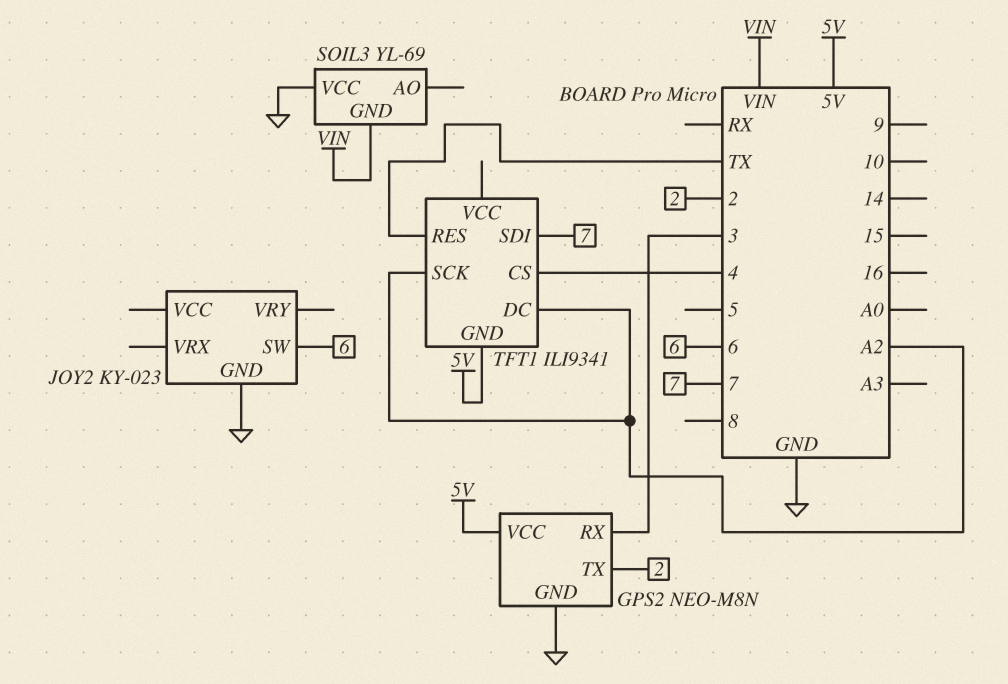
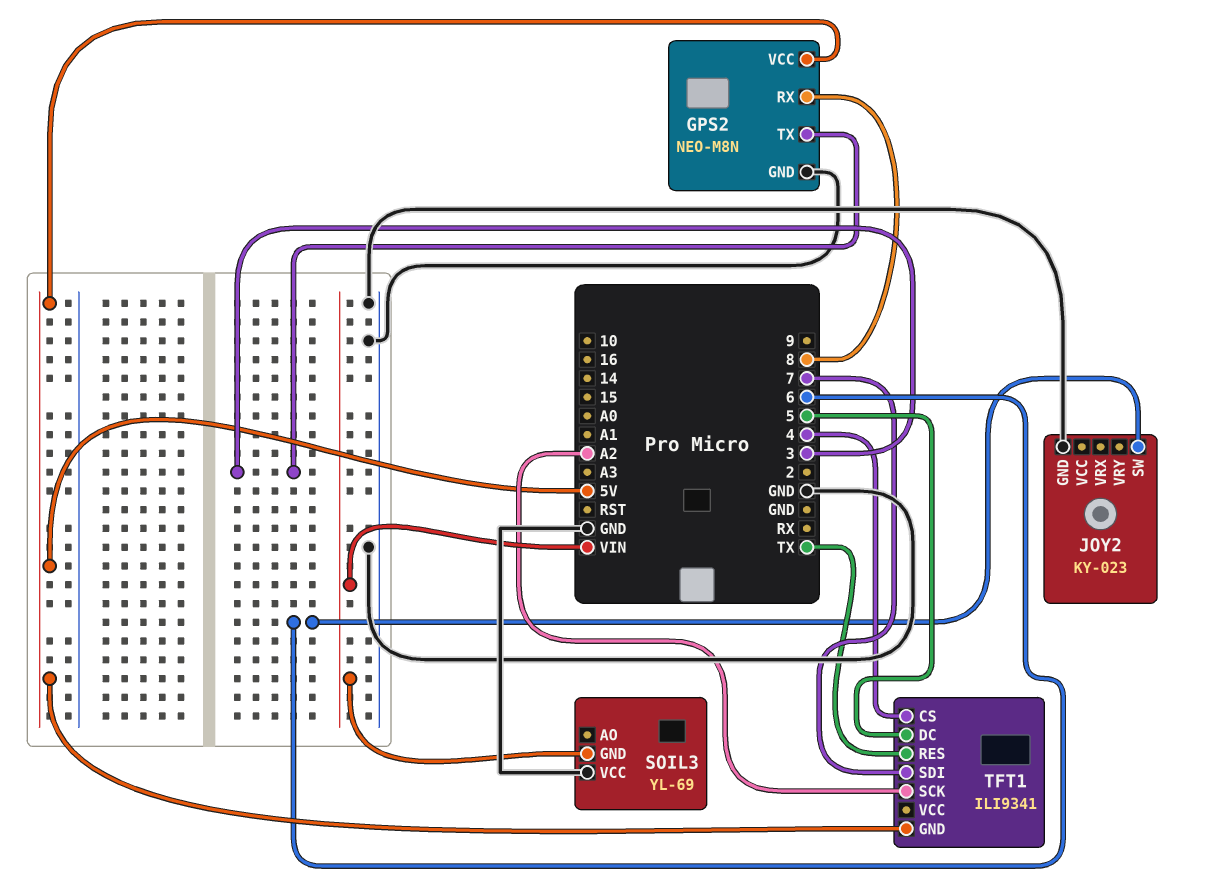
GPS2 pin RX: 3 -> 8
GPS2 pin TX: 2 -> 3
TFT1 pin DC: A2 -> 5

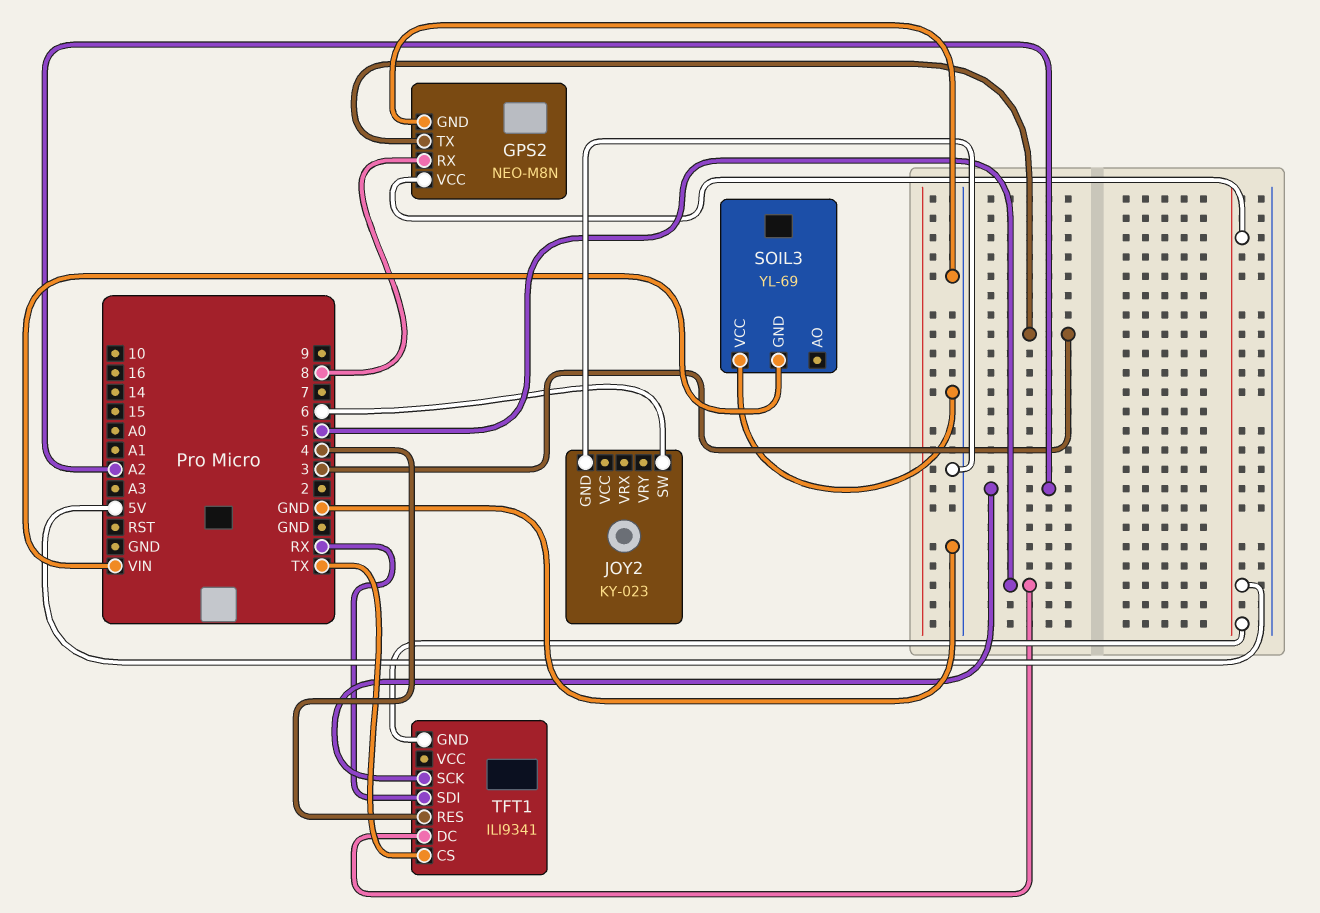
TFT1 pin CS: 4 -> TX
TFT1 pin RES: TX -> 4
TFT1 pin SDI: 7 -> RX

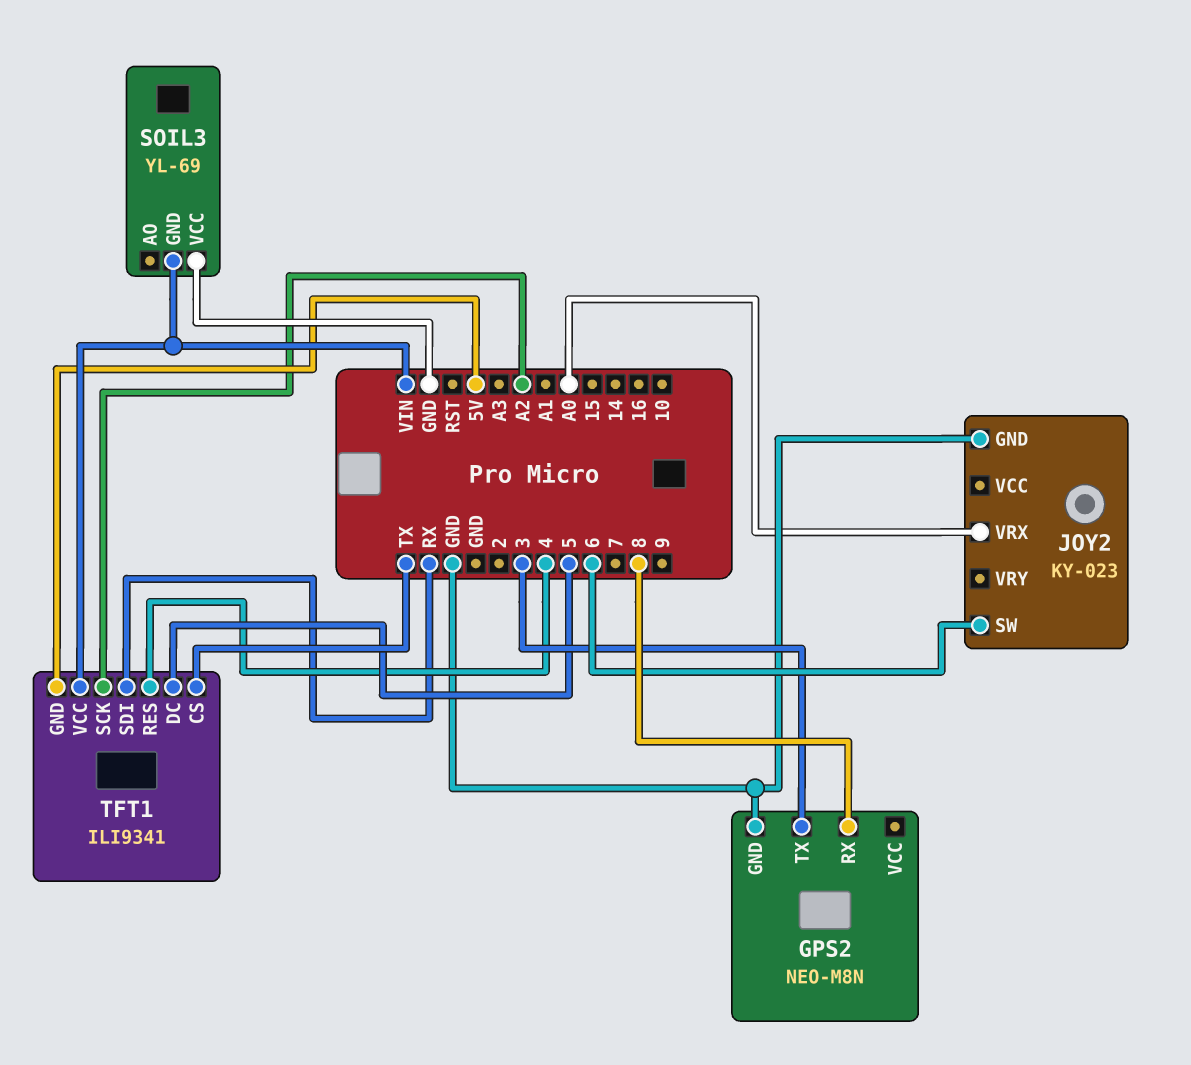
GPS2 pin VCC: 5V -> none
JOY2 pin VRX: none -> A0
TFT1 pin VCC: none -> VIN

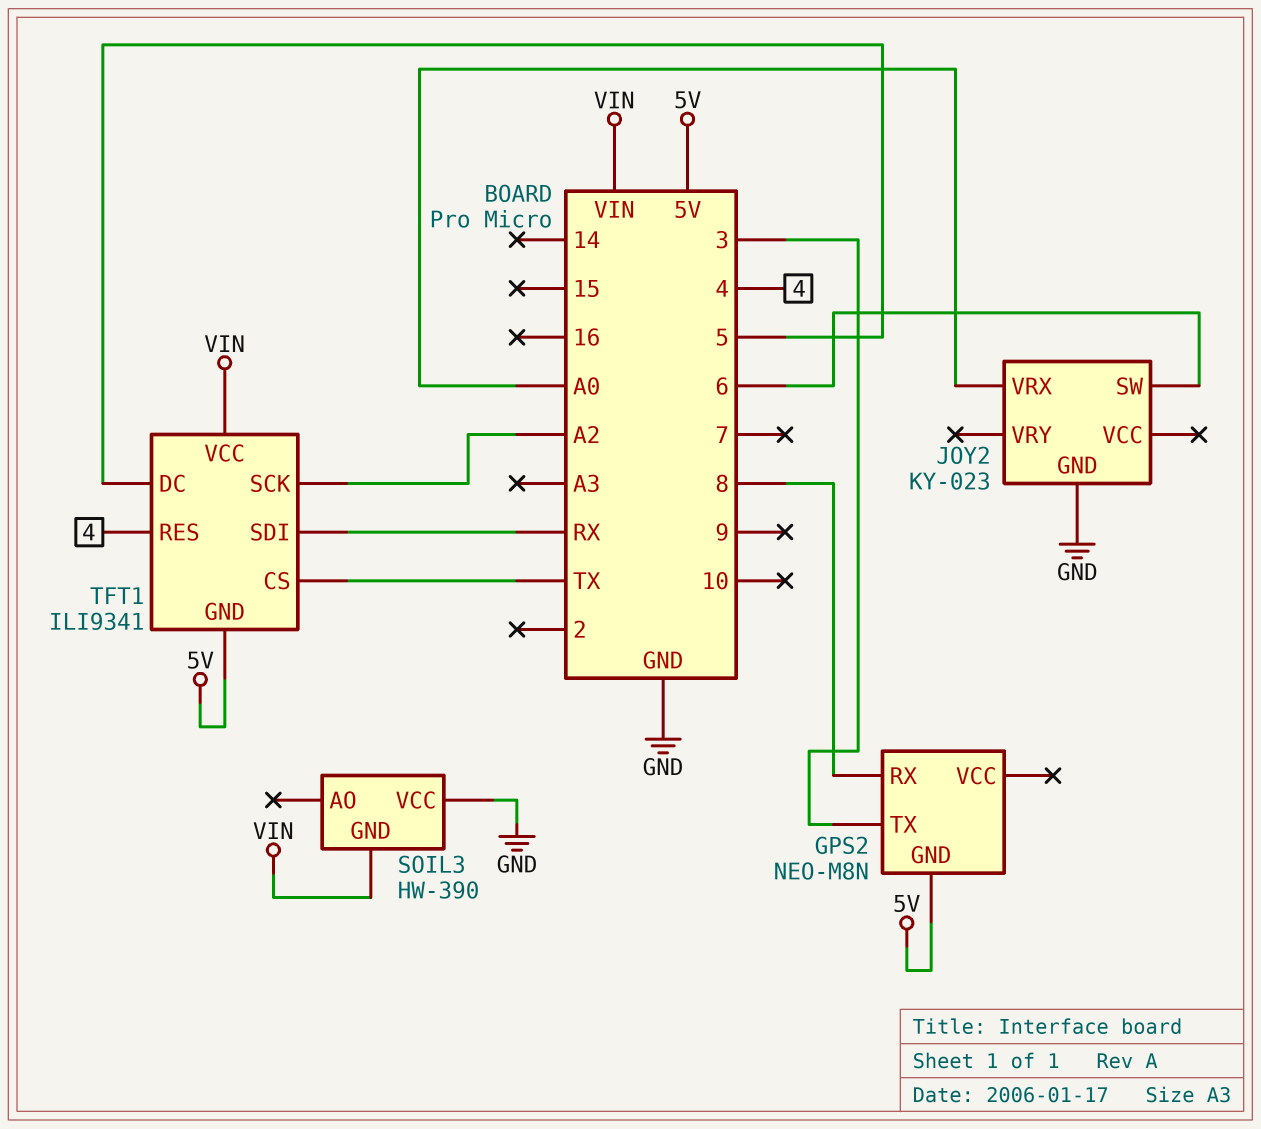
GPS2 pin GND: GND -> 5V
SOIL3: YL-69 -> HW-390

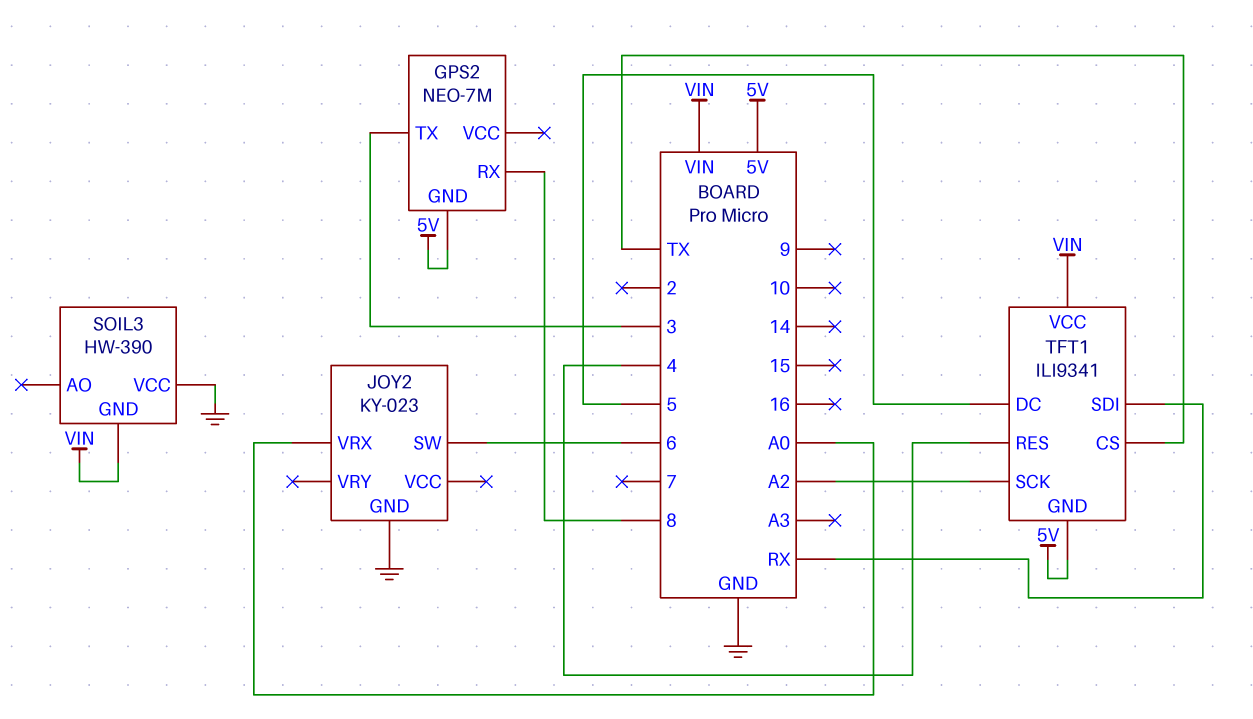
GPS2: NEO-M8N -> NEO-7M

